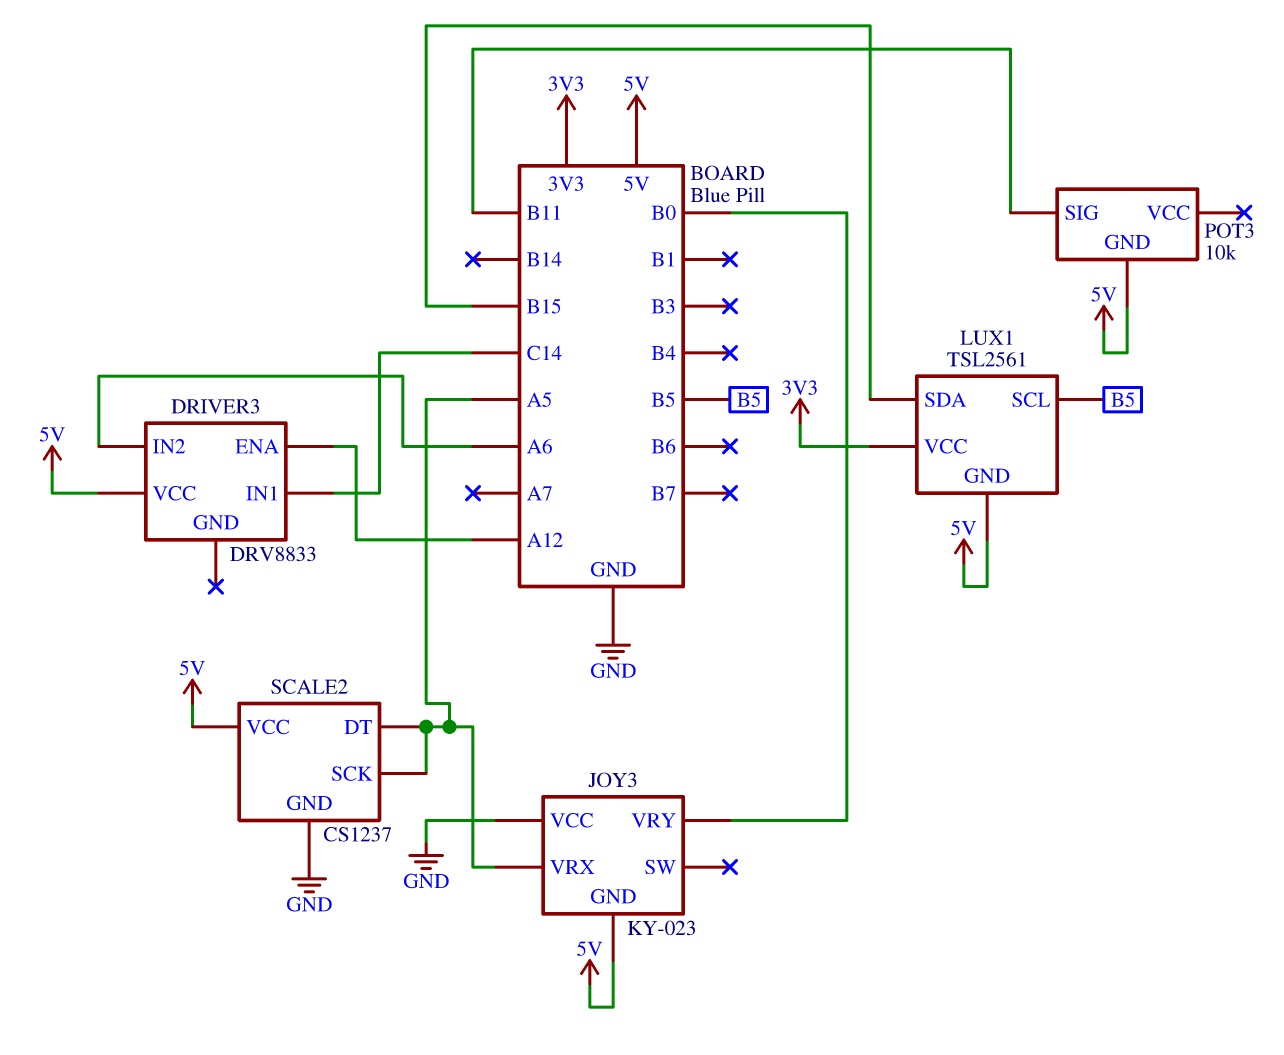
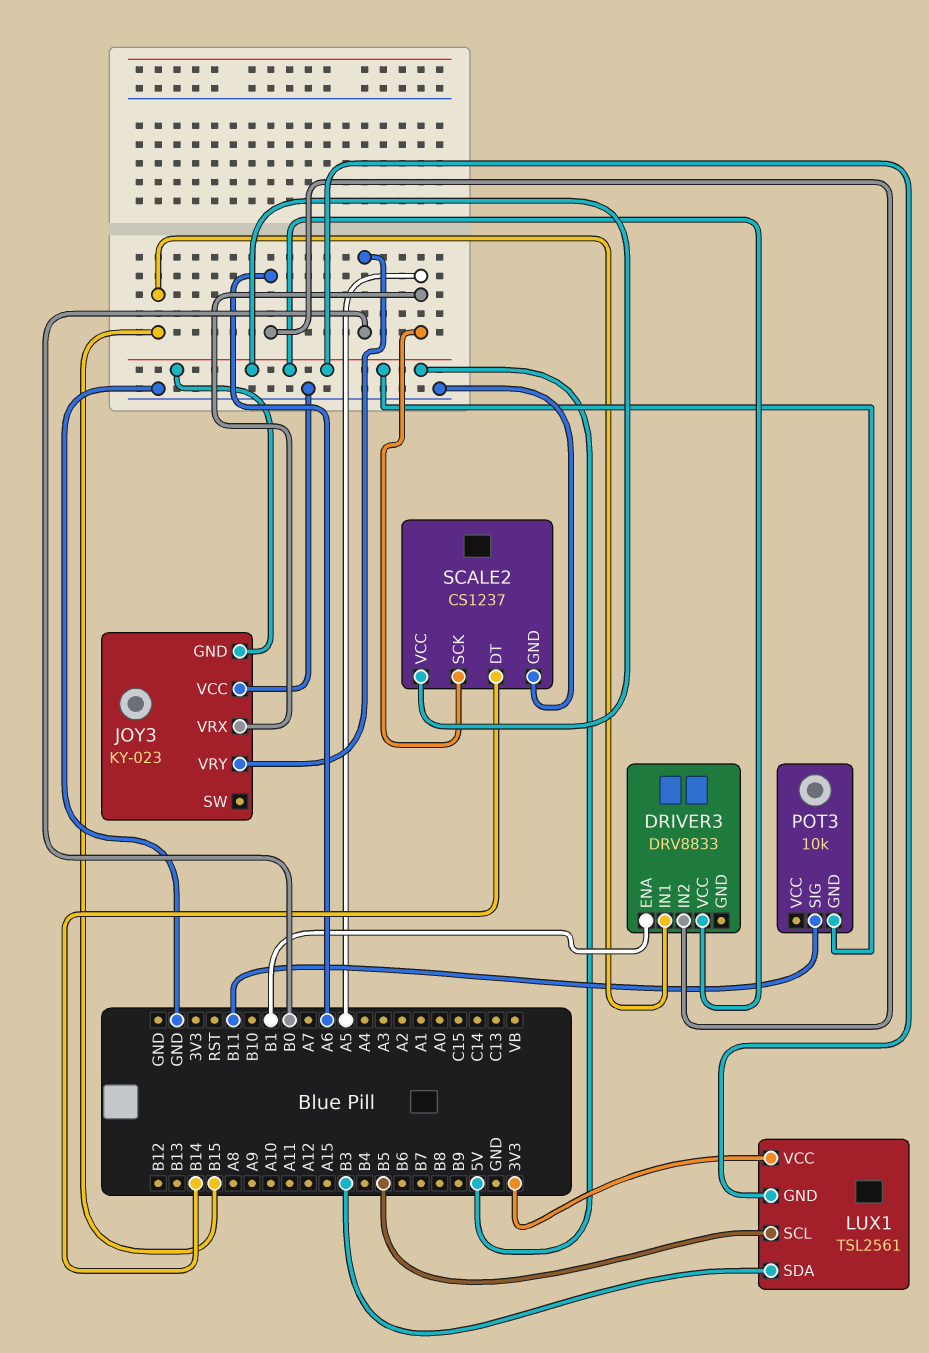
DRIVER3 pin ENA: A12 -> B1
DRIVER3 pin IN1: C14 -> B15
LUX1 pin SDA: B15 -> B3
SCALE2 pin DT: A5 -> B14

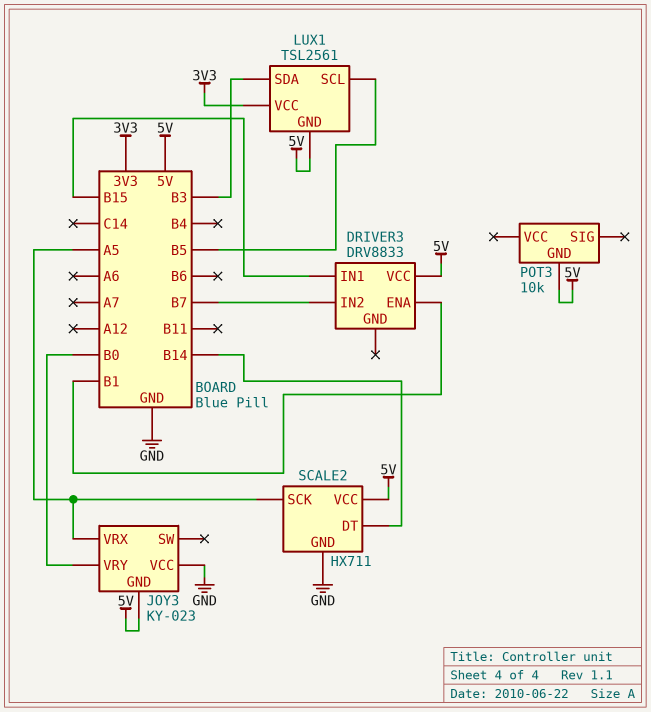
DRIVER3 pin IN2: A6 -> B7
POT3 pin SIG: B11 -> none
SCALE2: CS1237 -> HX711

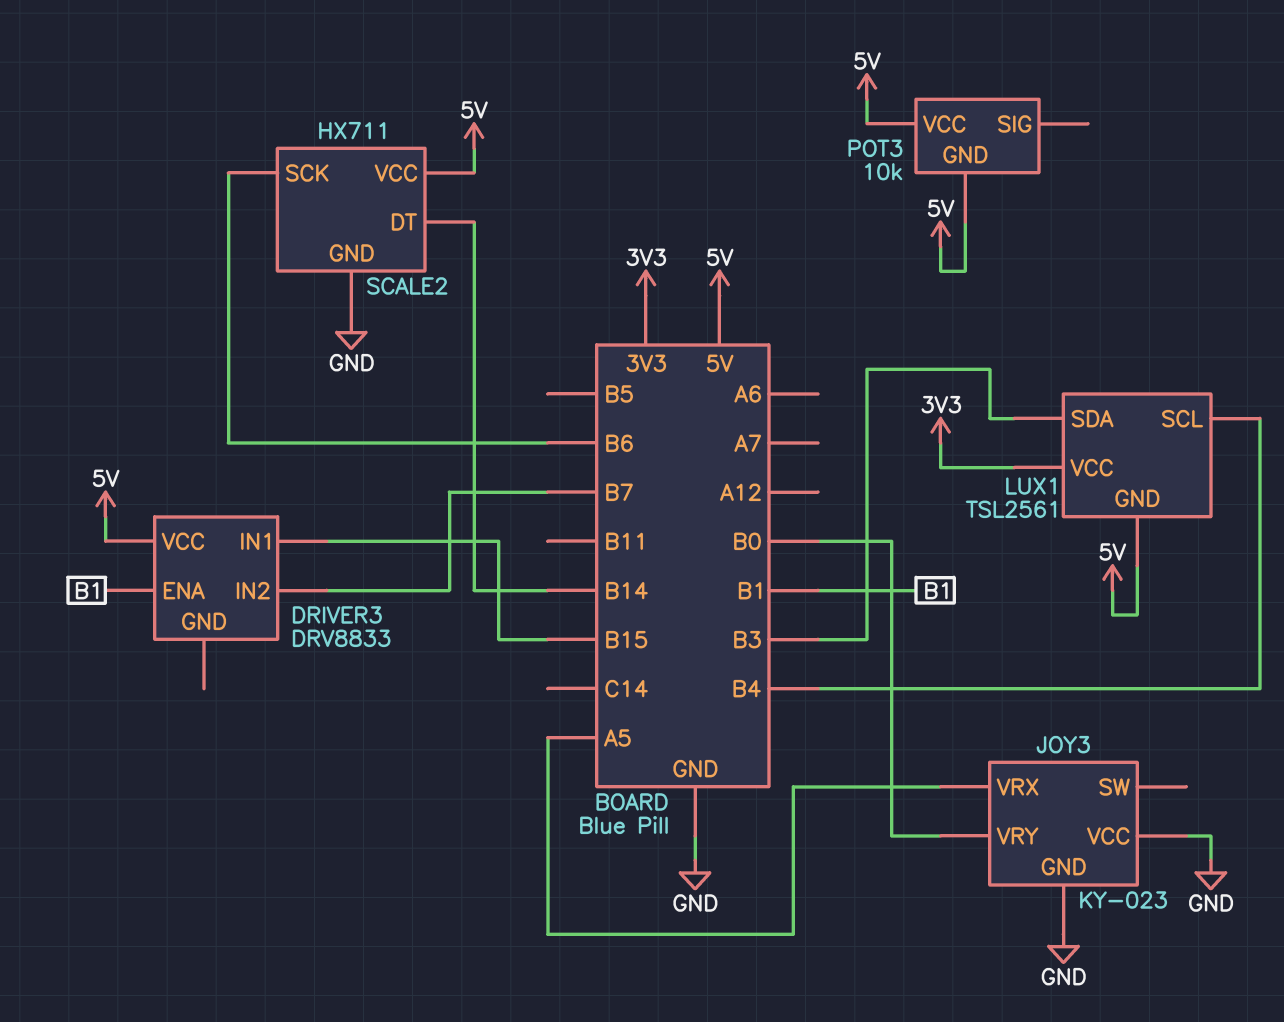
JOY3 pin GND: 5V -> GND
LUX1 pin SCL: B5 -> B4
POT3 pin VCC: none -> 5V
SCALE2 pin SCK: A5 -> B6

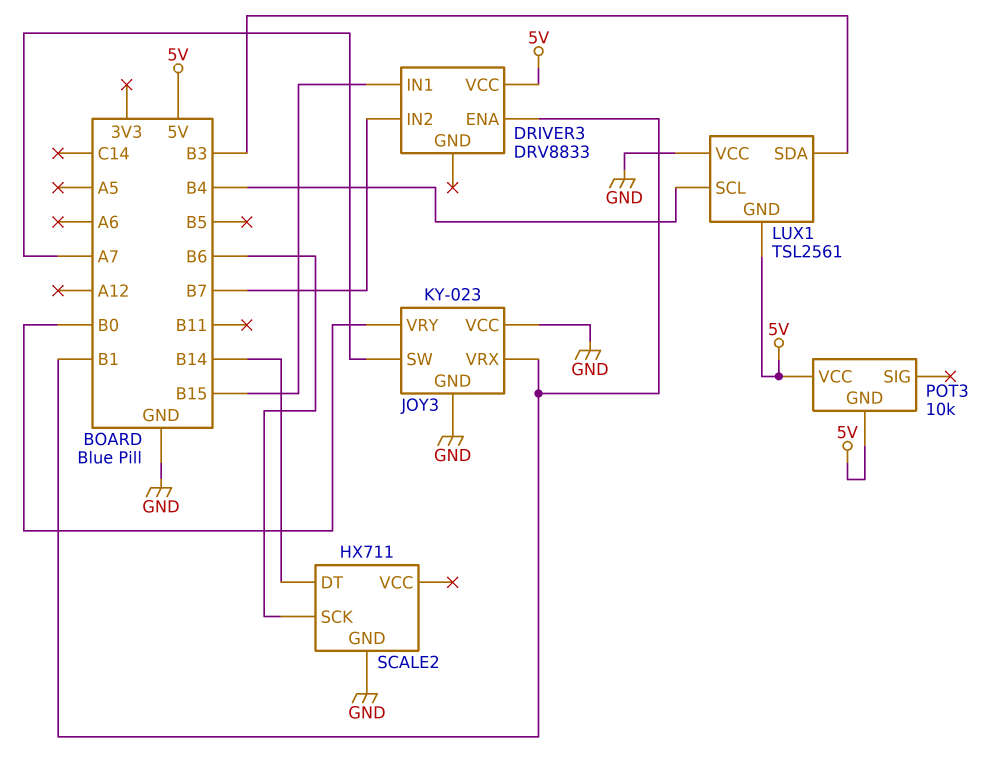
JOY3 pin SW: none -> A7
JOY3 pin VRX: A5 -> B1
LUX1 pin VCC: 3V3 -> GND
SCALE2 pin VCC: 5V -> none

